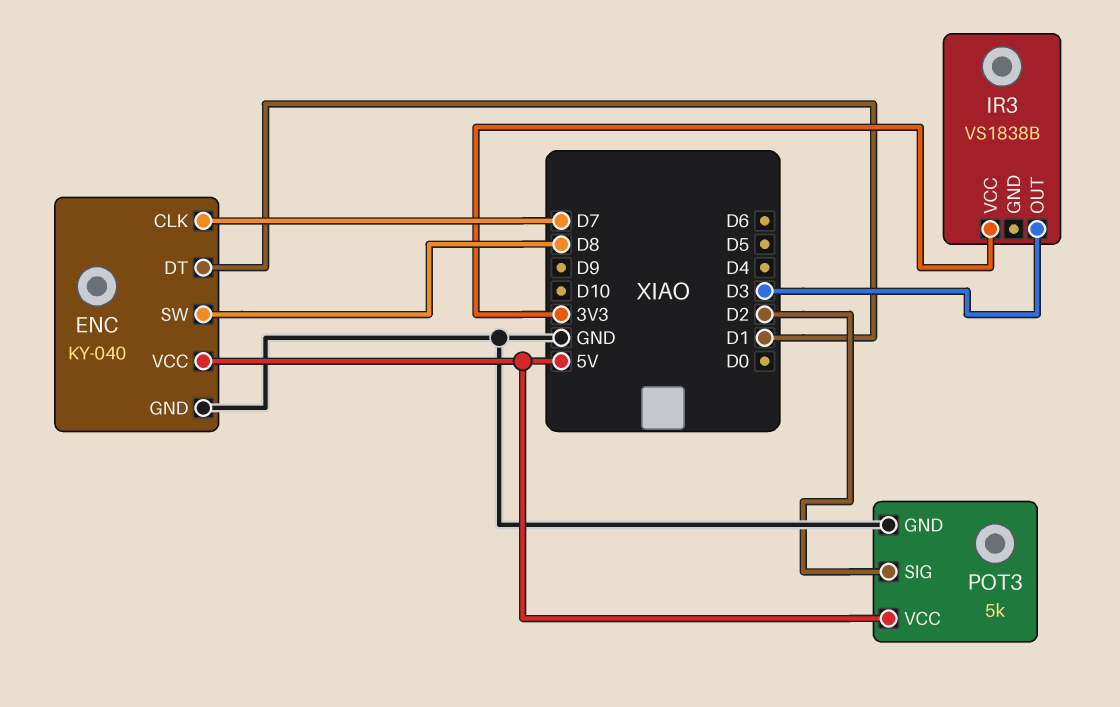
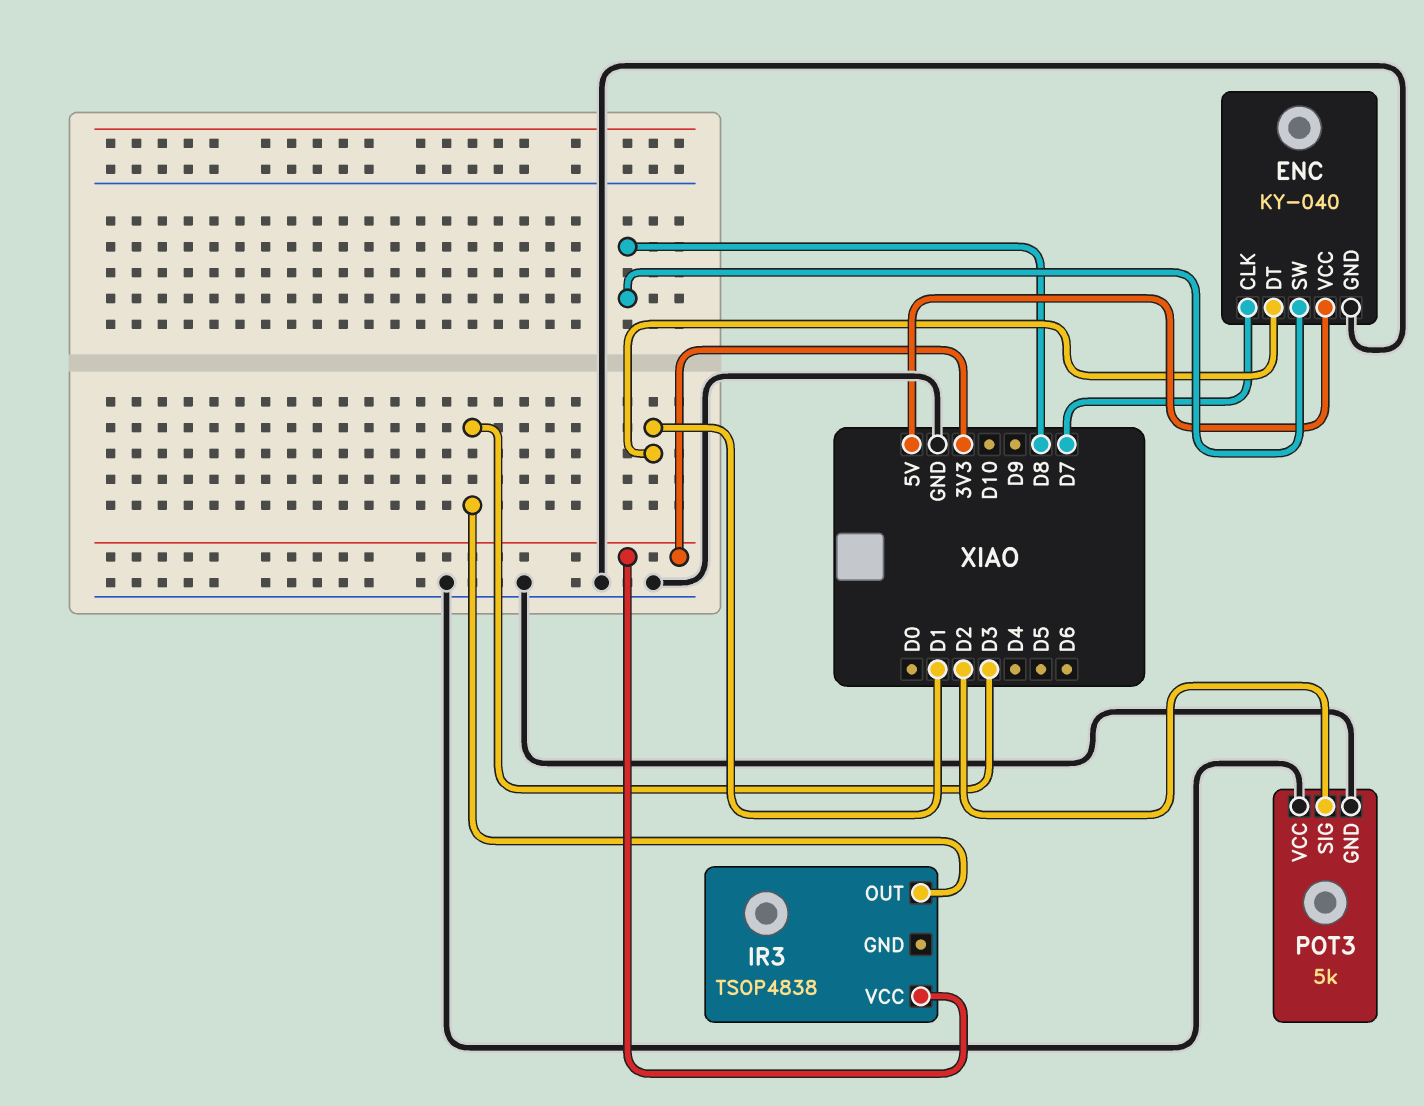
IR3: VS1838B -> TSOP4838
POT3 pin VCC: 5V -> GND

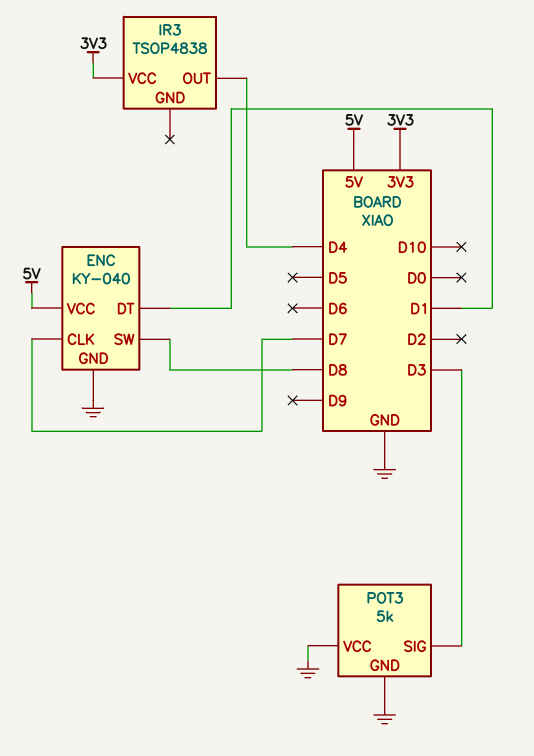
IR3 pin OUT: D3 -> D4
POT3 pin SIG: D2 -> D3

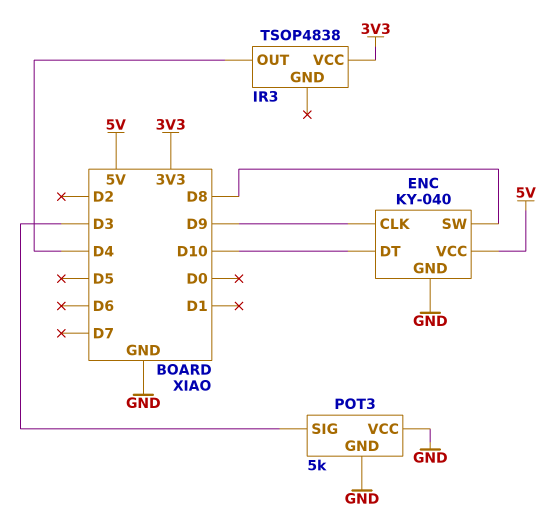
ENC pin CLK: D7 -> D9
ENC pin DT: D1 -> D10

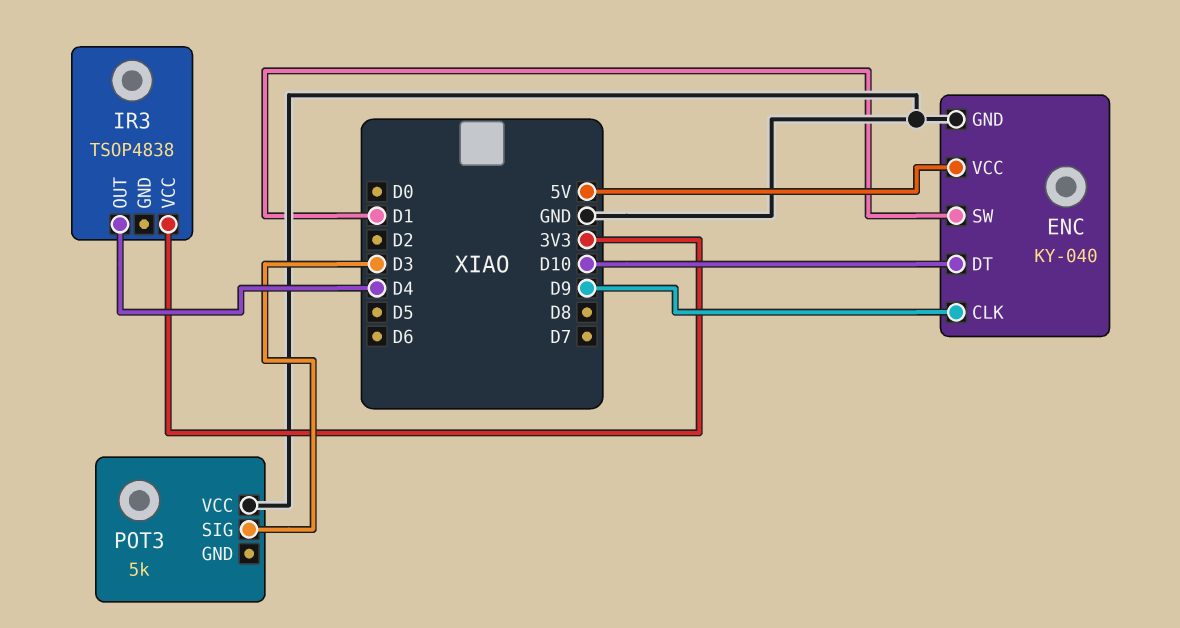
ENC pin SW: D8 -> D1
POT3 pin GND: GND -> none

